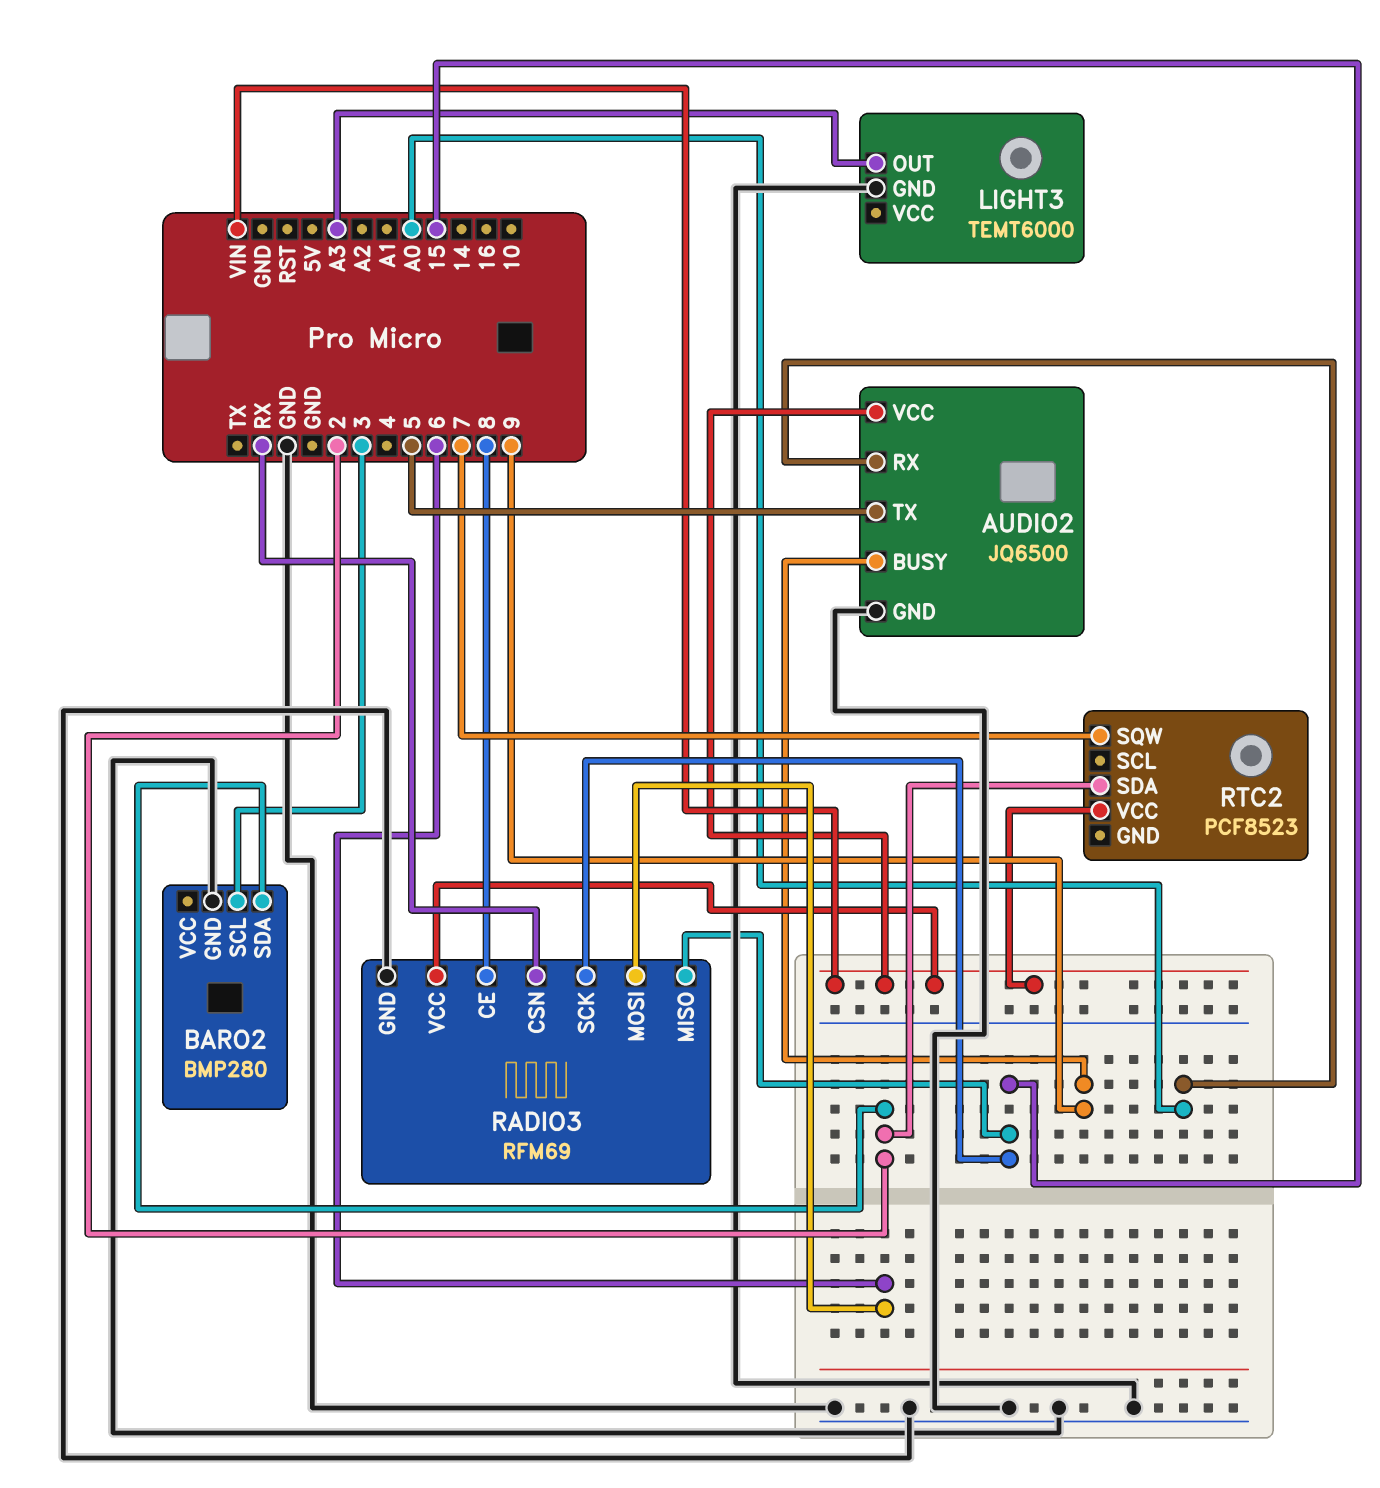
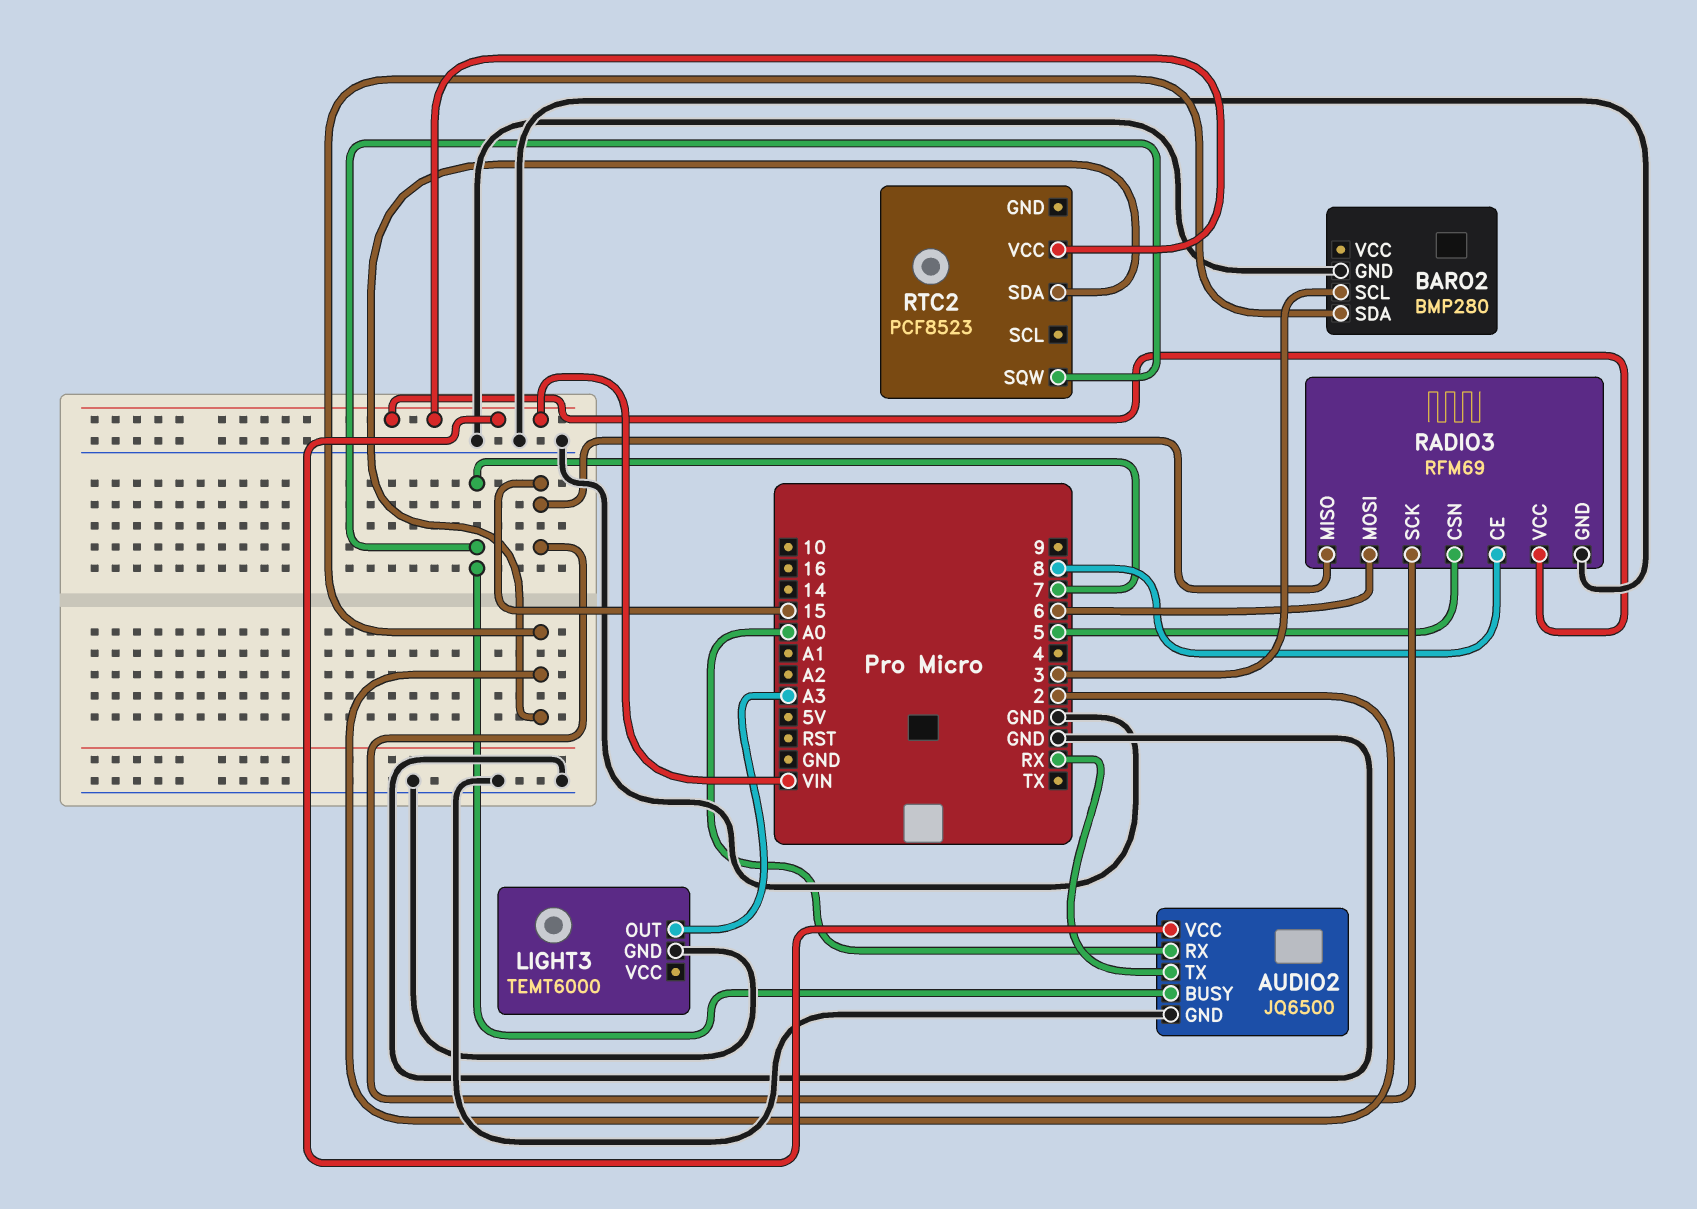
AUDIO2 pin BUSY: 9 -> 7
AUDIO2 pin TX: 5 -> RX
RADIO3 pin CSN: RX -> 5

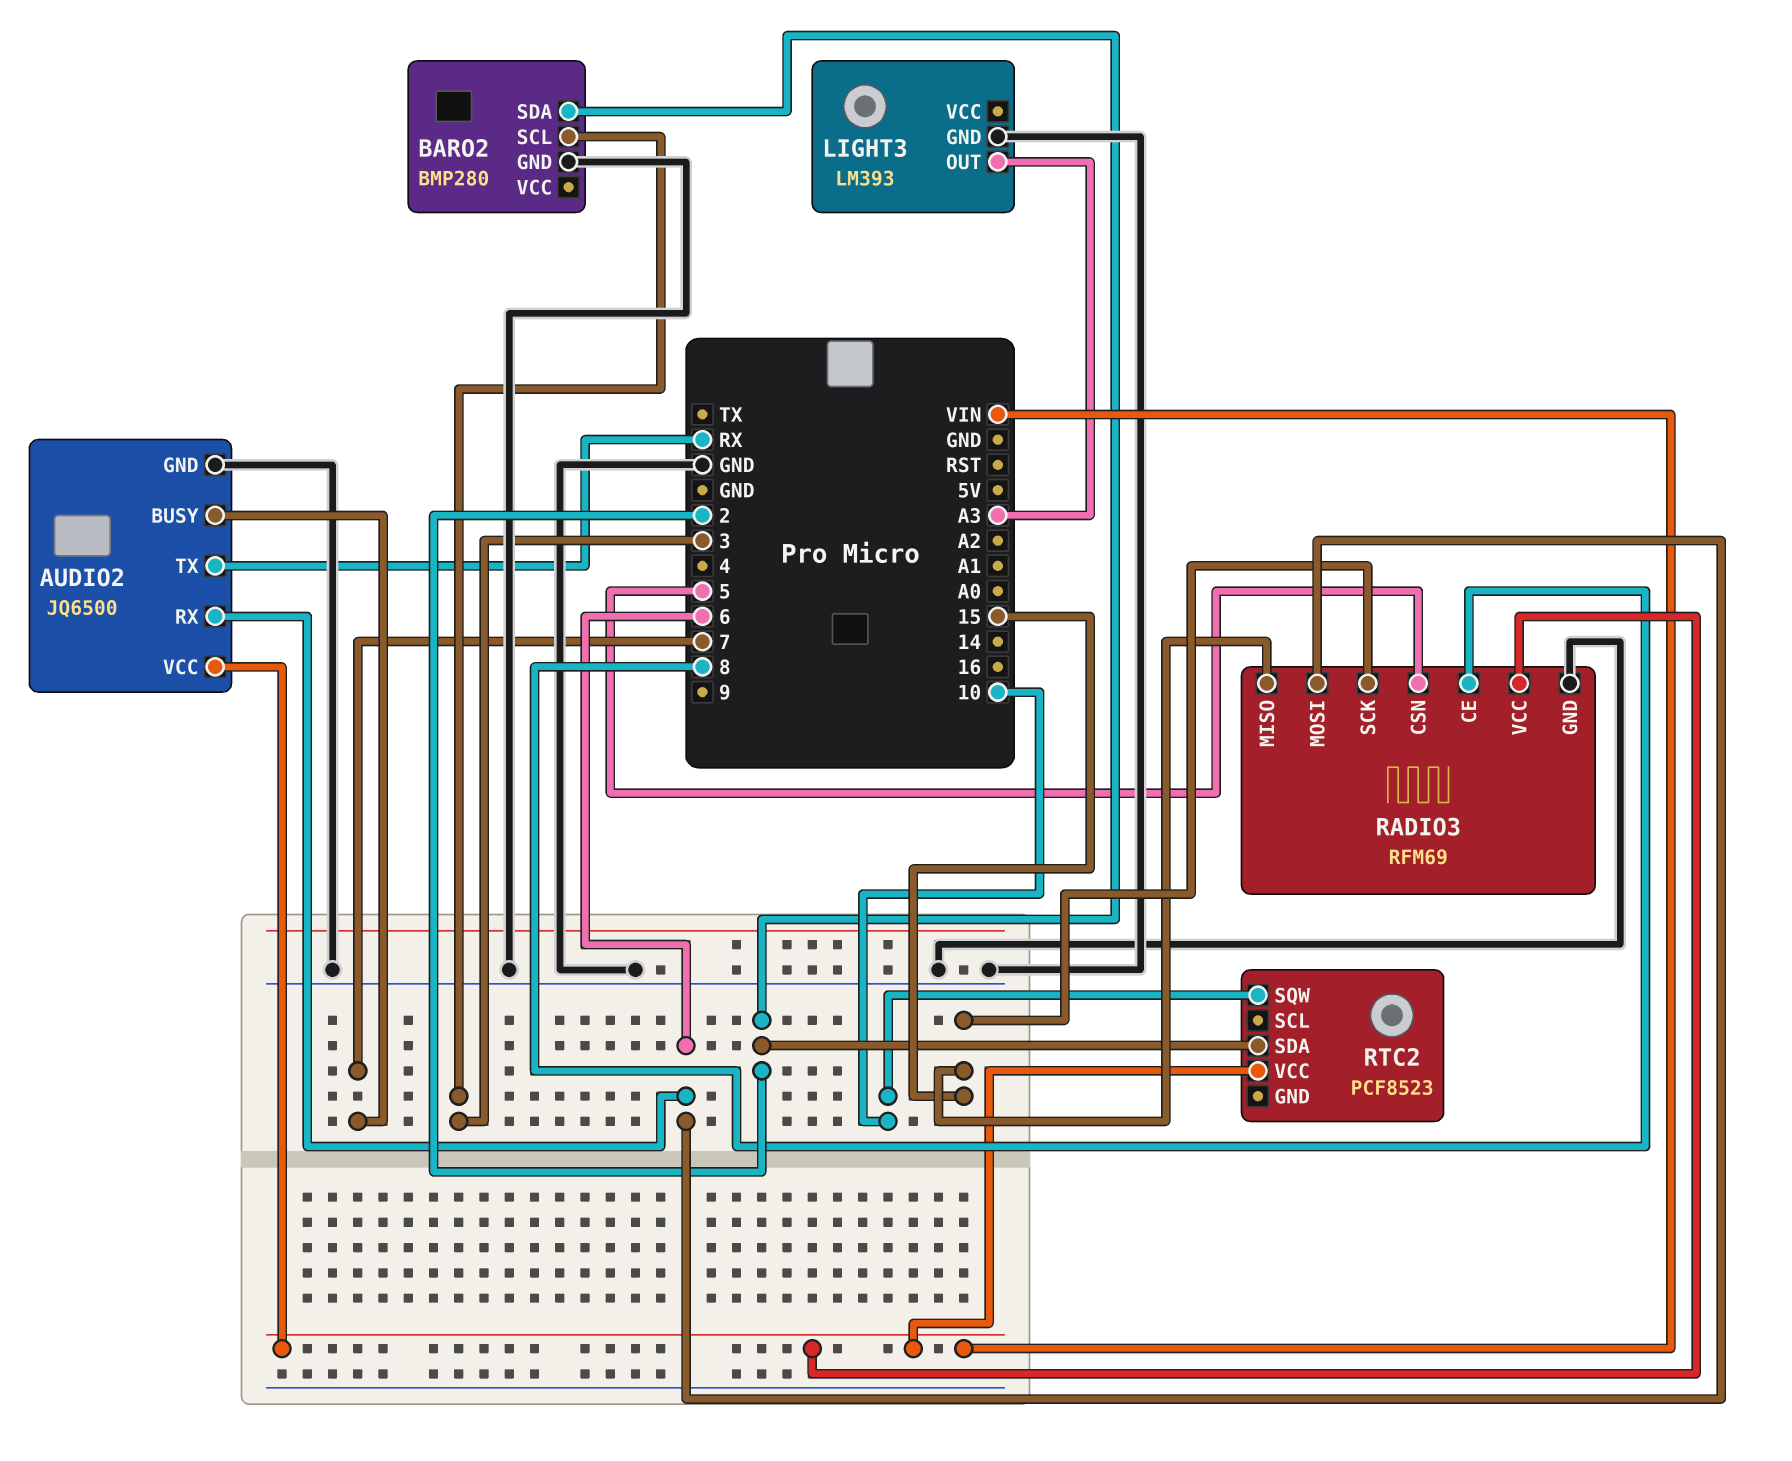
AUDIO2 pin RX: A0 -> 6
LIGHT3: TEMT6000 -> LM393
RTC2 pin SQW: 7 -> 10

